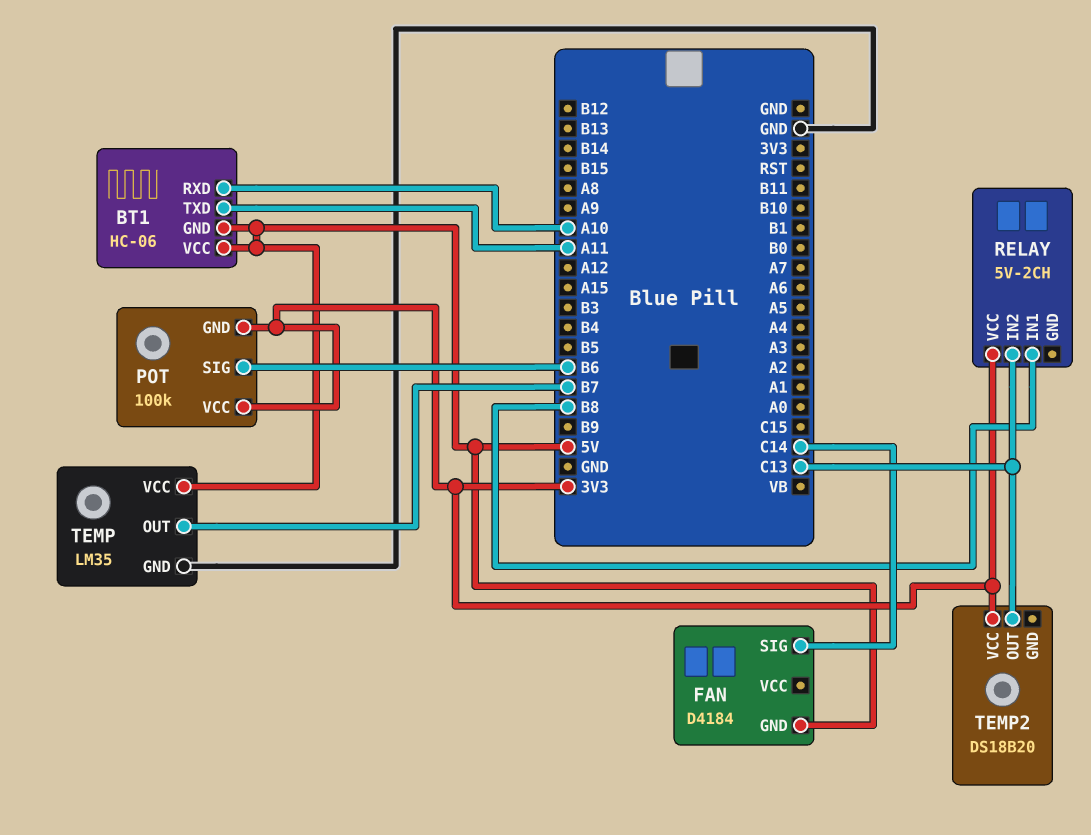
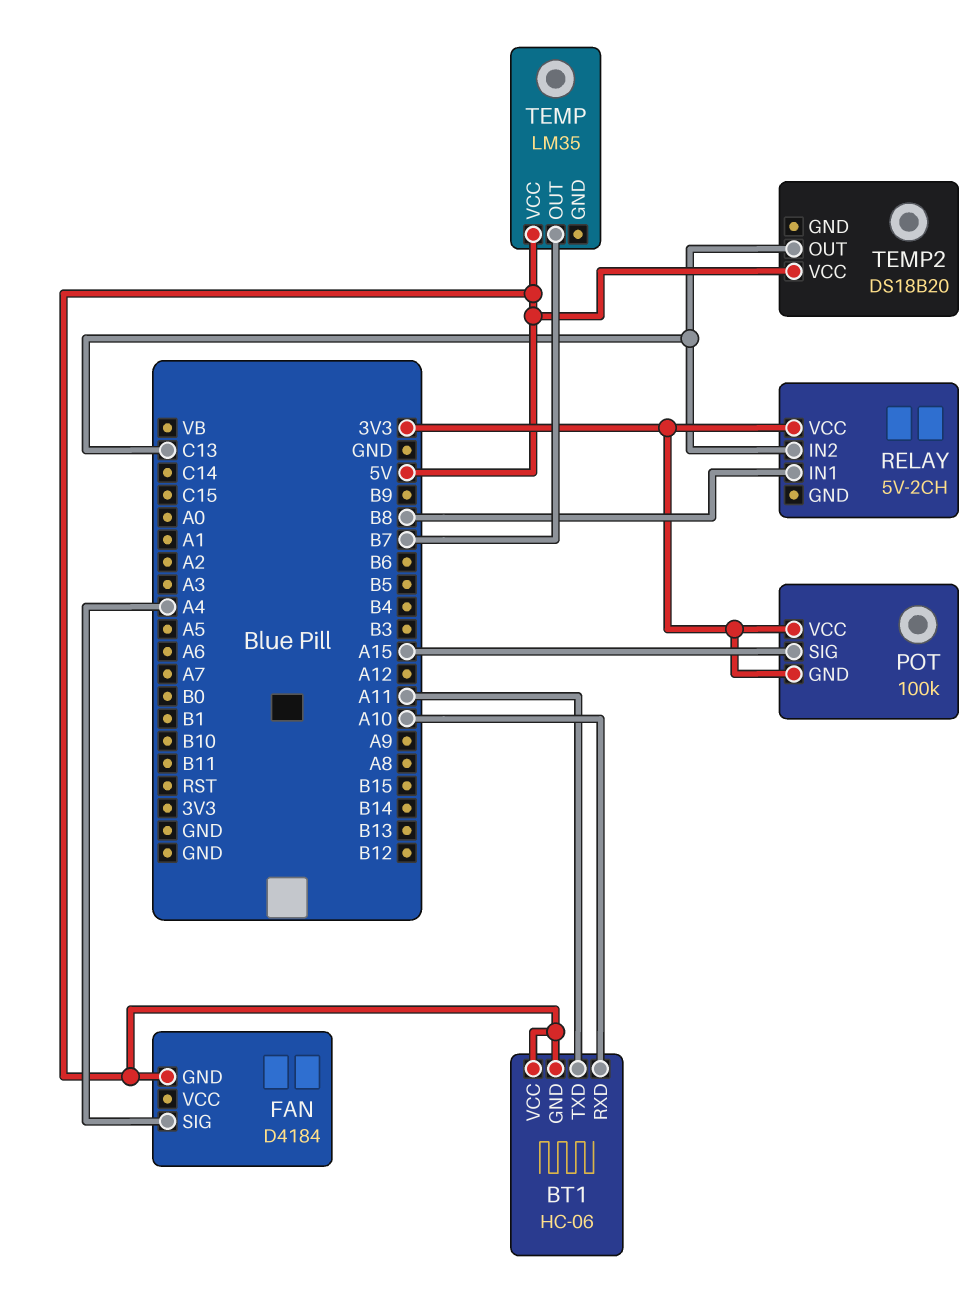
FAN pin SIG: C14 -> A4
POT pin SIG: B6 -> A15
TEMP pin GND: GND -> none
TEMP2 pin VCC: 3V3 -> 5V

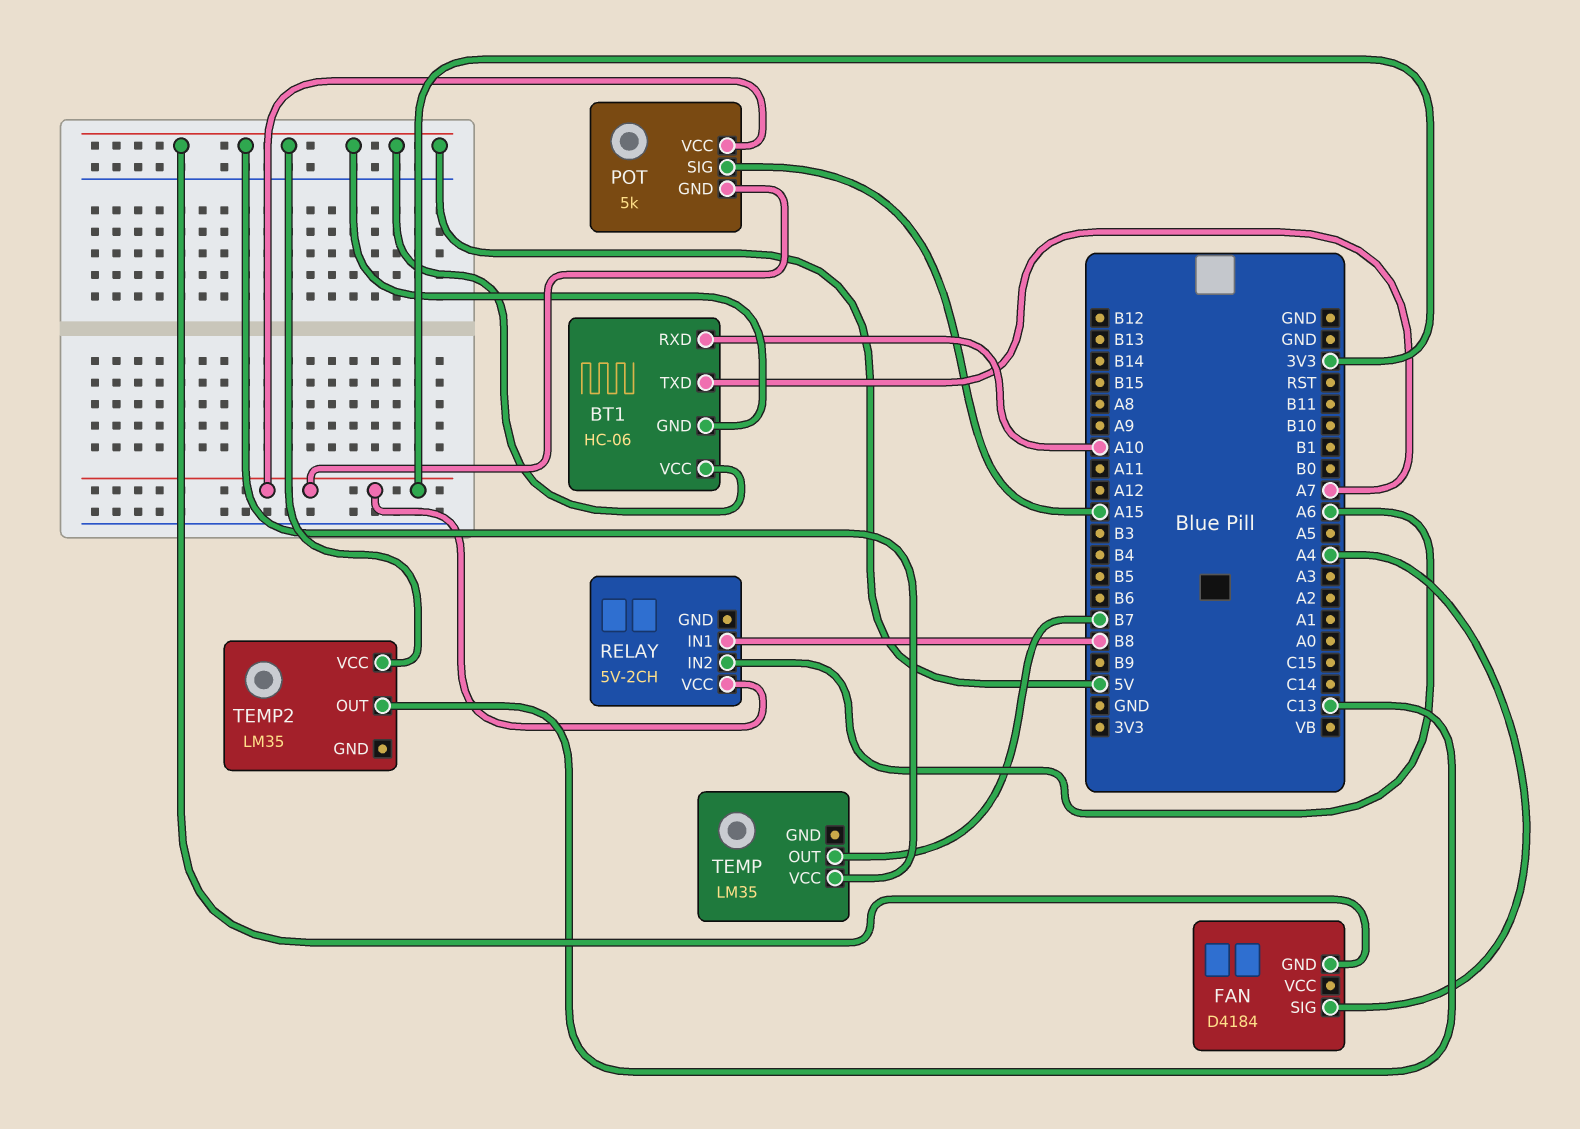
BT1 pin TXD: A11 -> A7
POT: 100k -> 5k
RELAY pin IN2: C13 -> A6
TEMP2: DS18B20 -> LM35

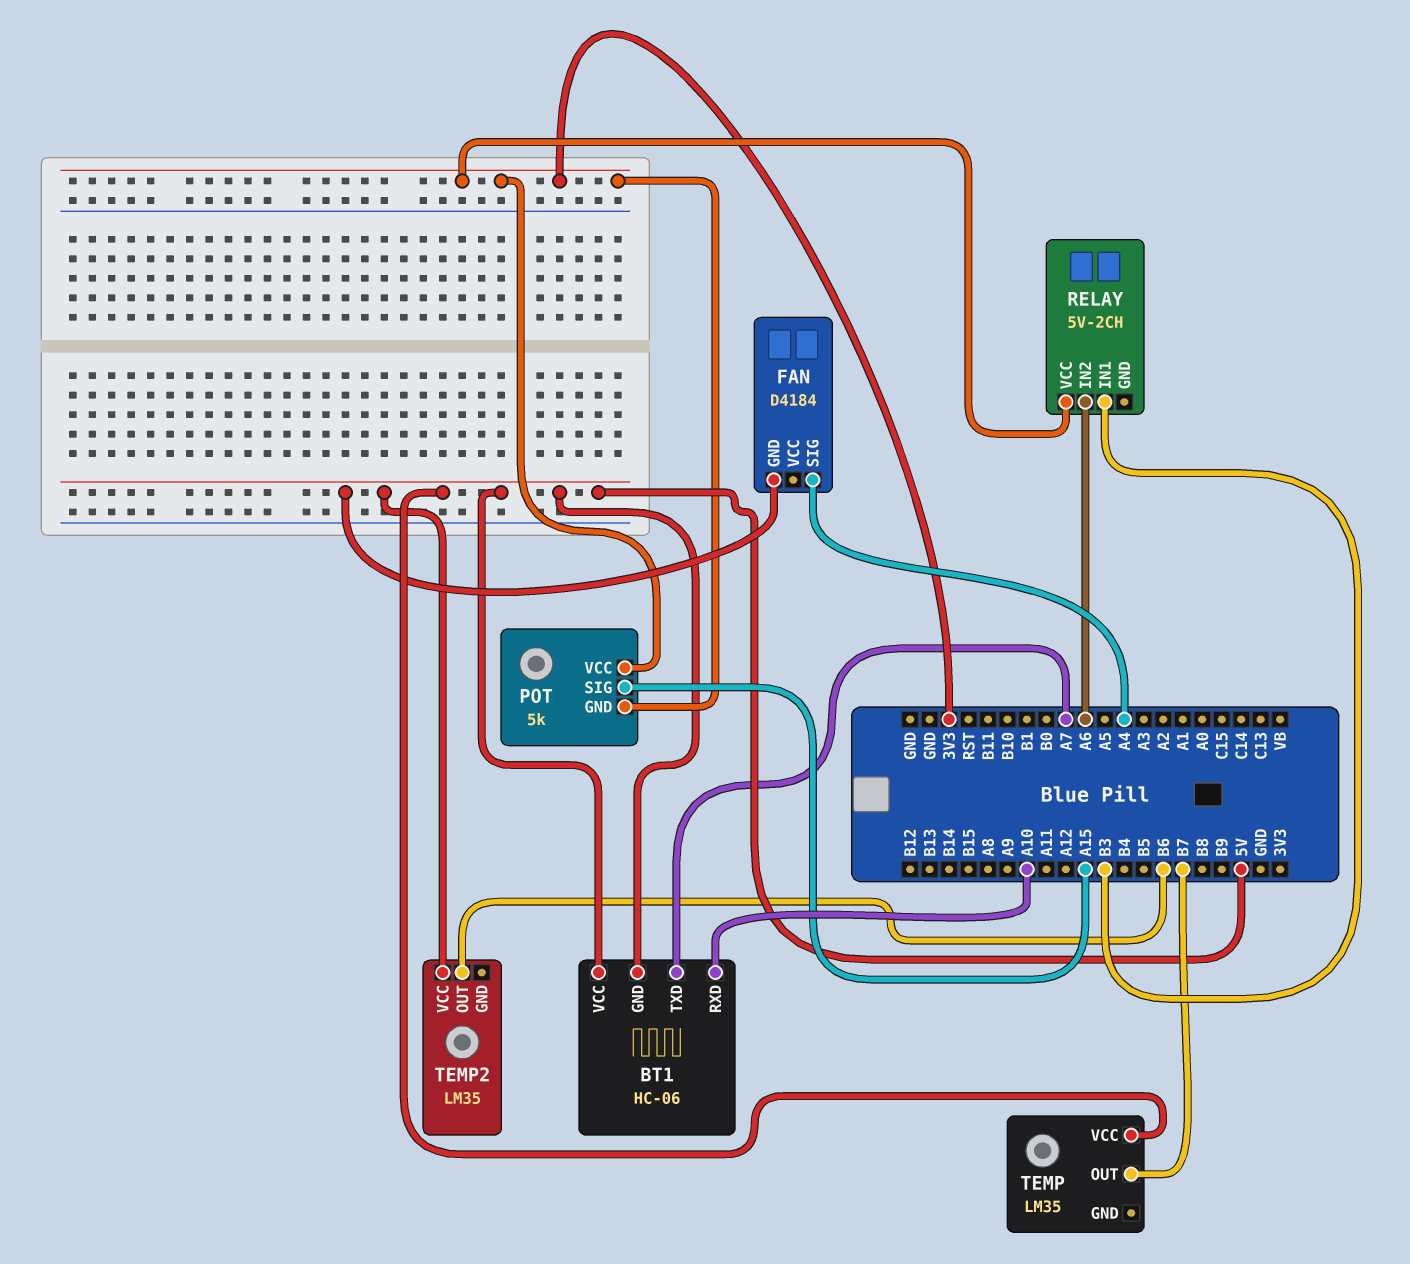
RELAY pin IN1: B8 -> B3
TEMP2 pin OUT: C13 -> B6

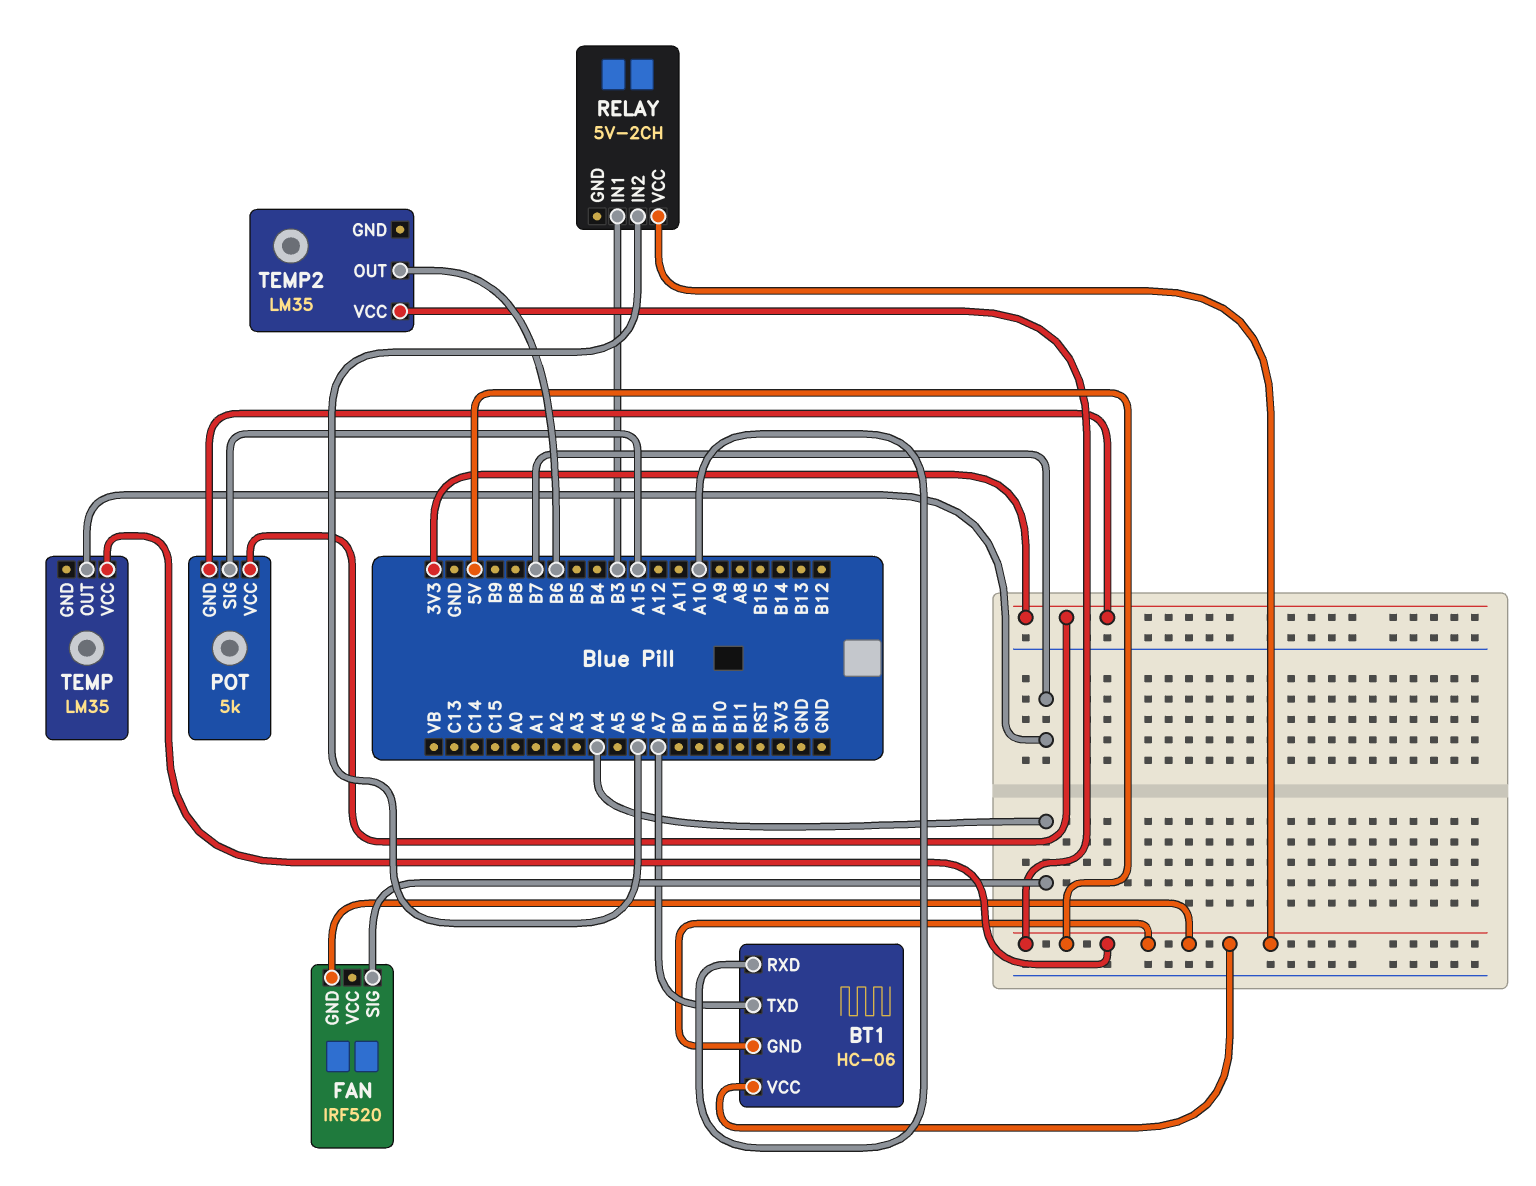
FAN: D4184 -> IRF520
RELAY pin VCC: 3V3 -> 5V

